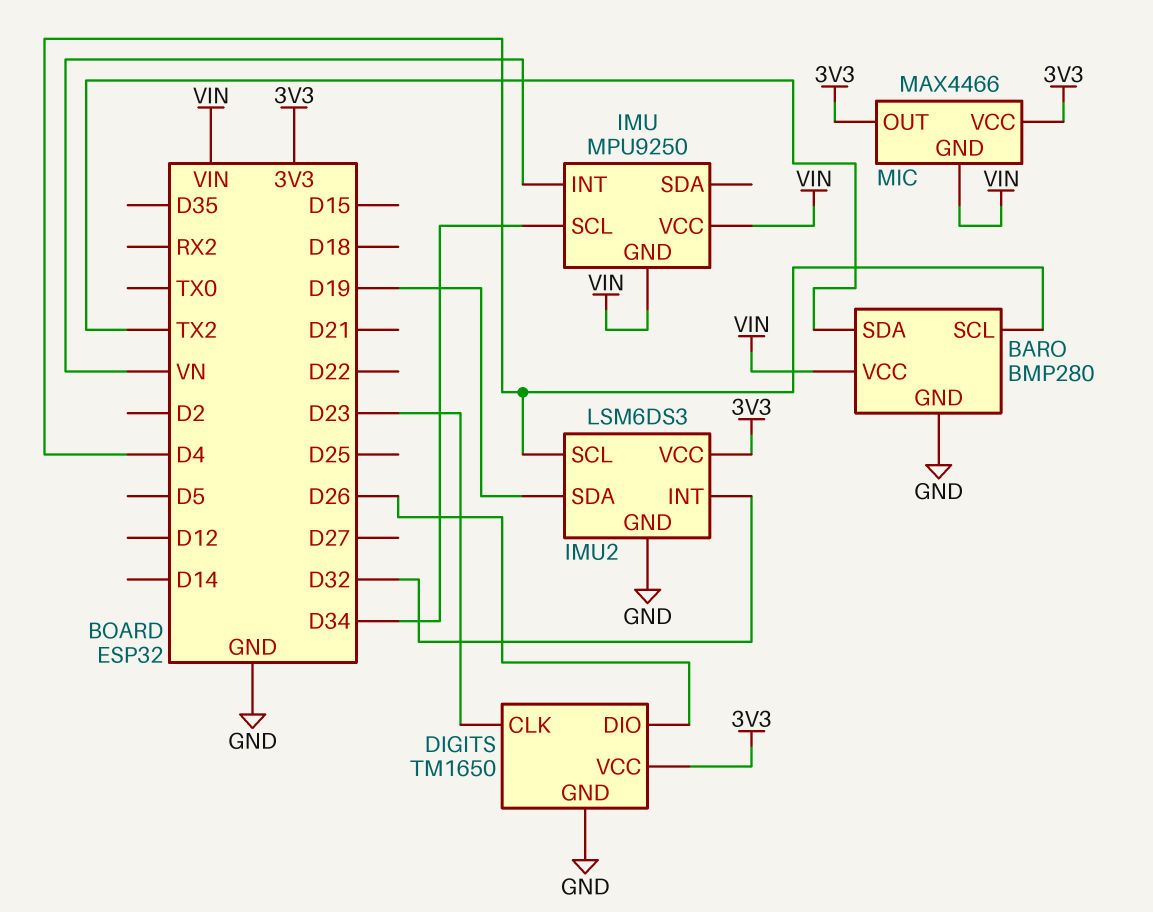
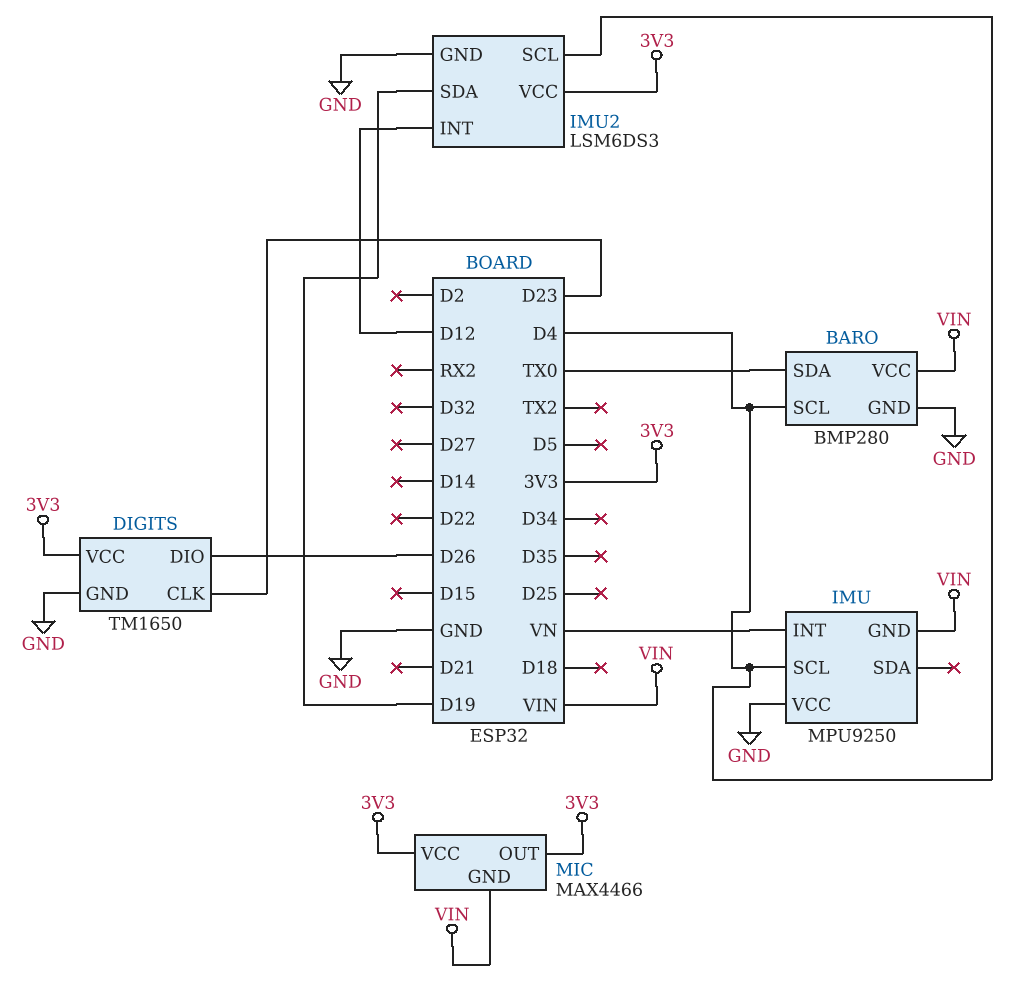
BARO pin SDA: TX2 -> TX0
IMU pin SCL: D34 -> D4
IMU pin VCC: VIN -> GND
IMU2 pin INT: D32 -> D12

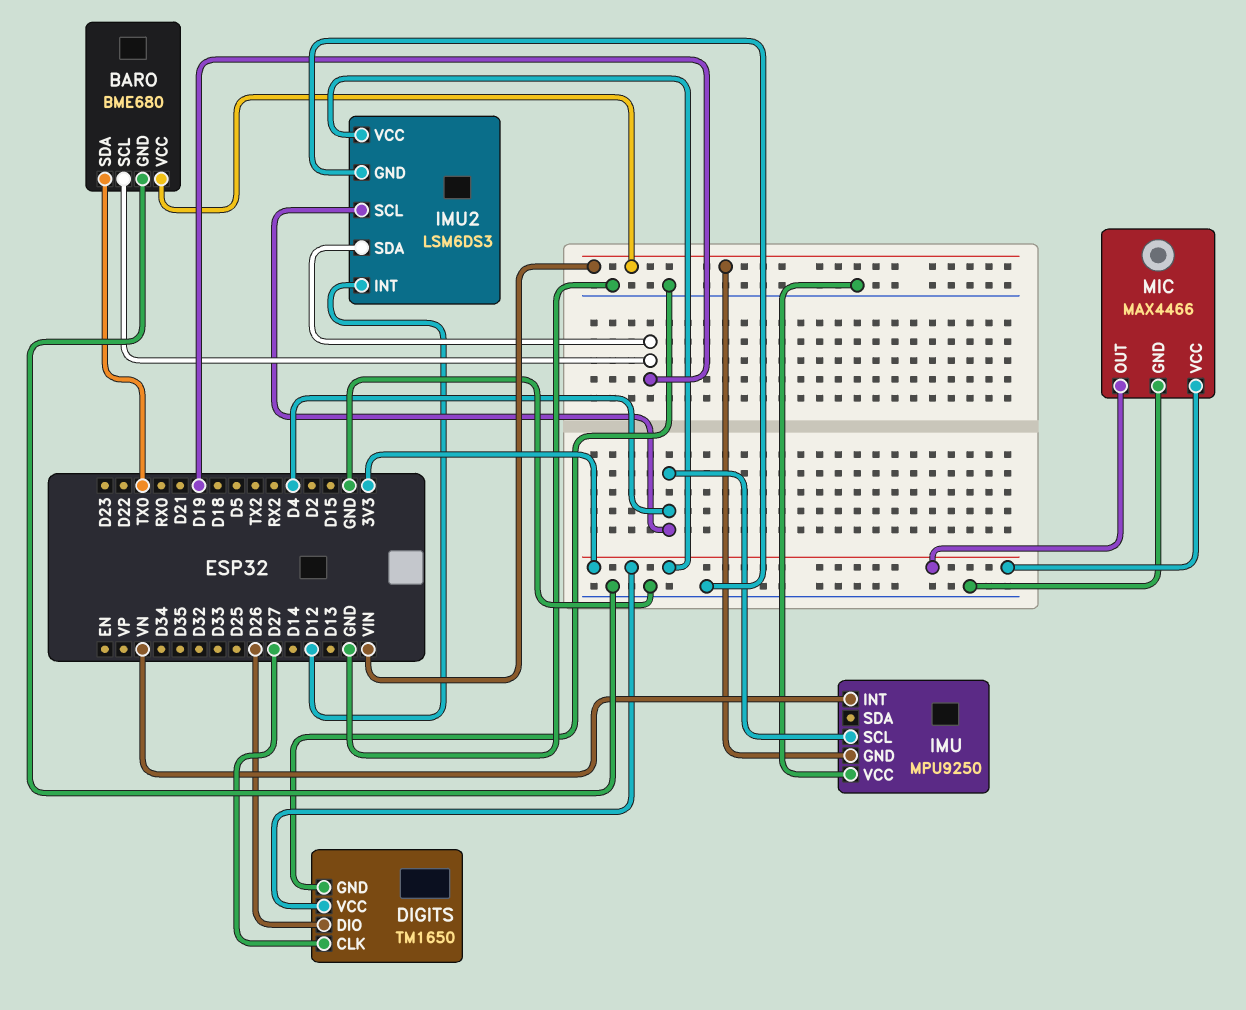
BARO: BMP280 -> BME680
BARO pin SCL: D4 -> D19
DIGITS pin CLK: D23 -> D27
MIC pin GND: VIN -> GND

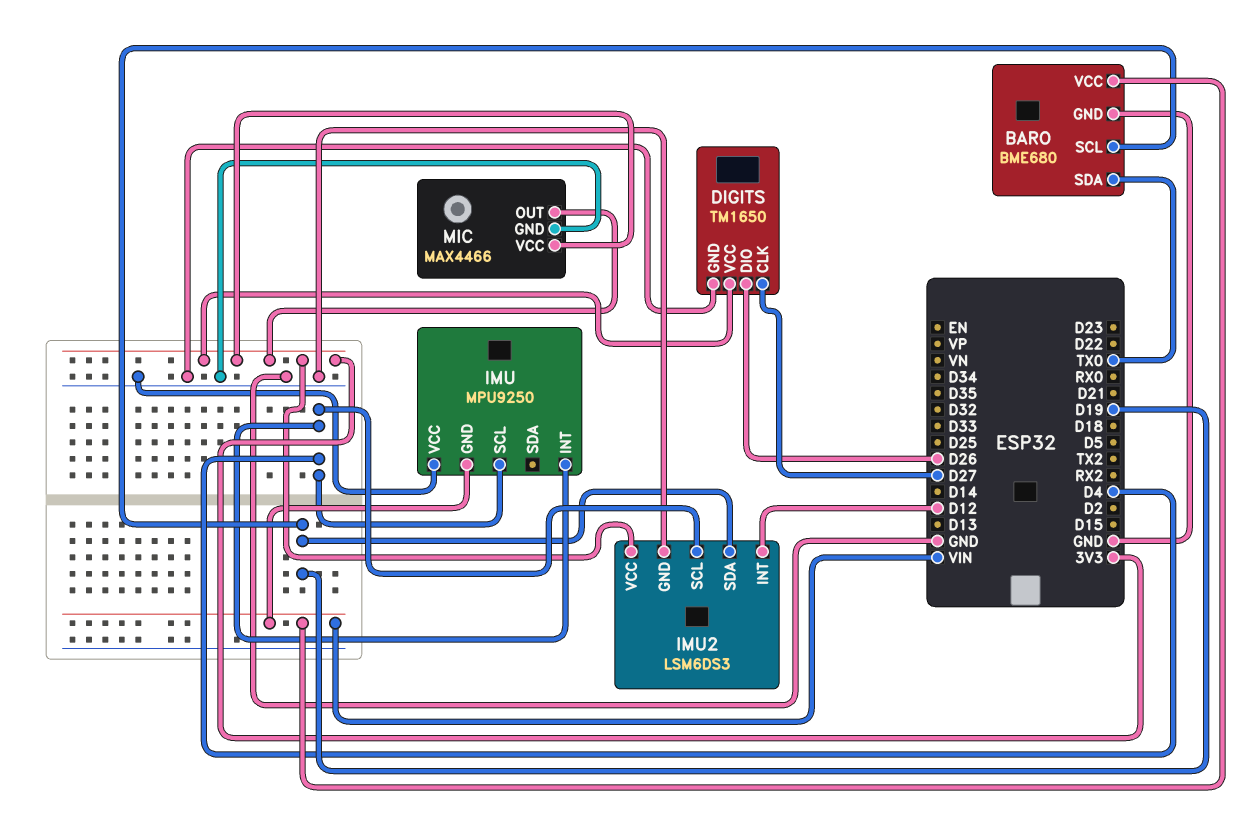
IMU pin INT: VN -> D4

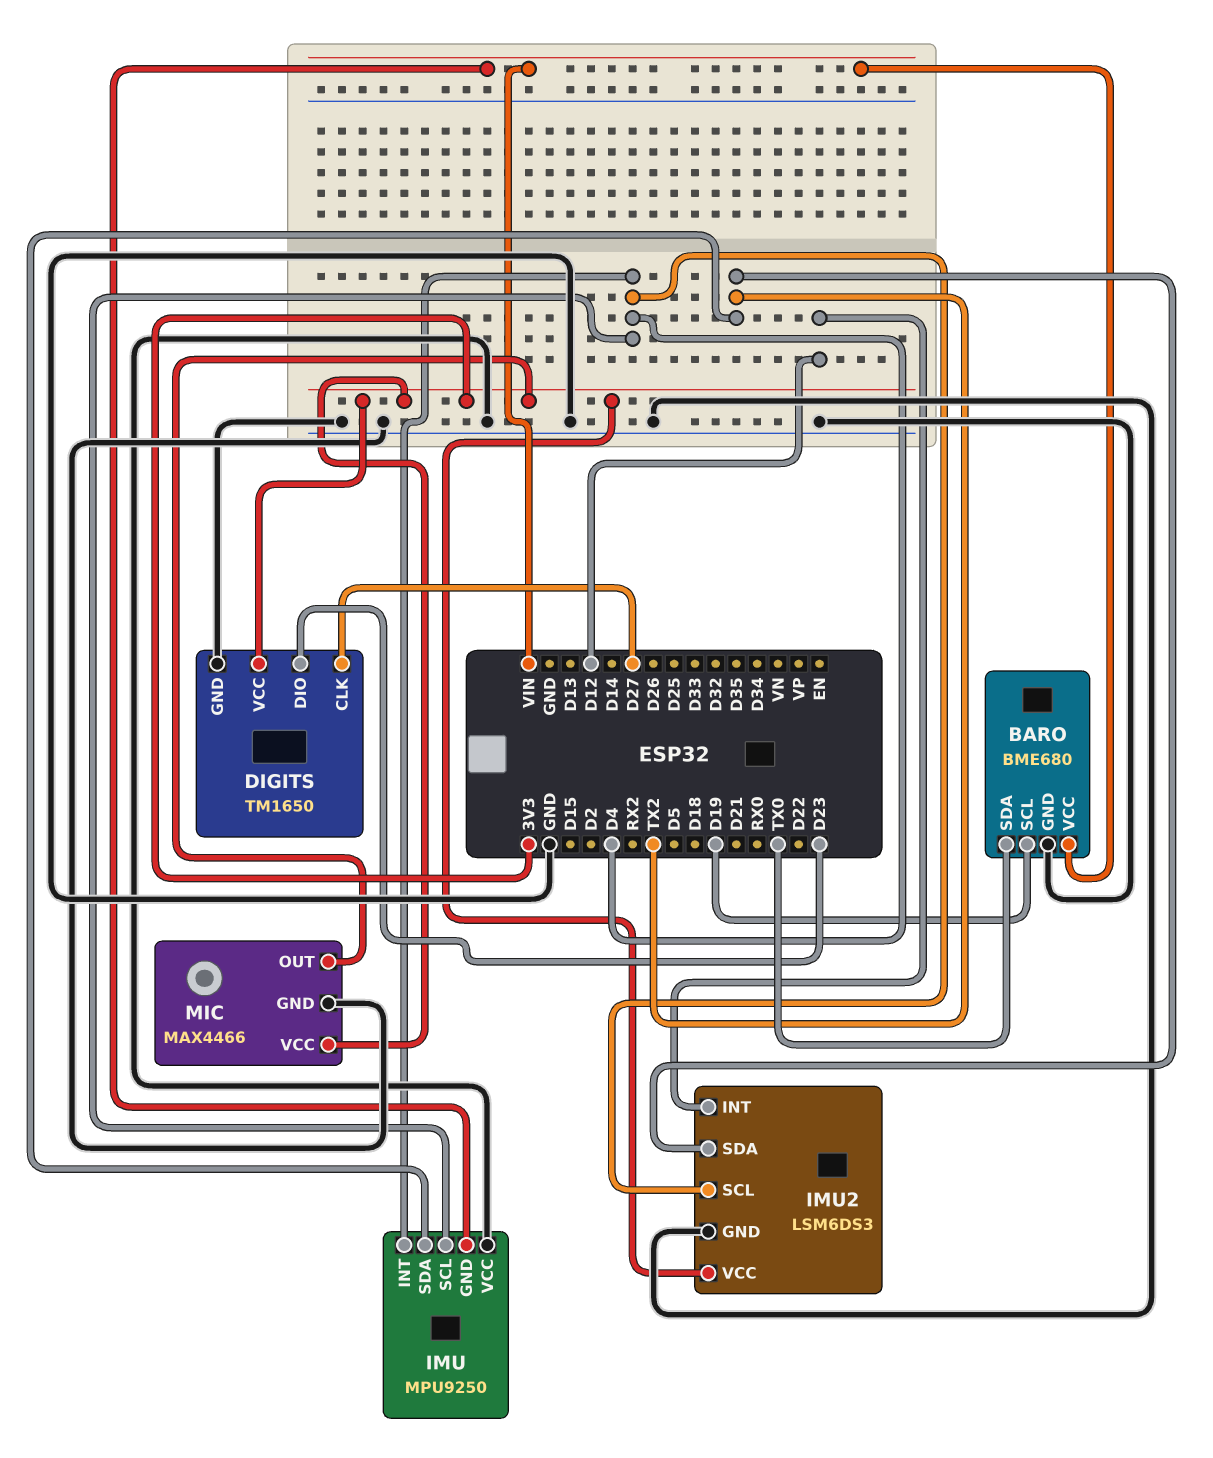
DIGITS pin DIO: D26 -> D23
IMU pin SDA: none -> TX2
IMU2 pin SDA: D19 -> TX2

